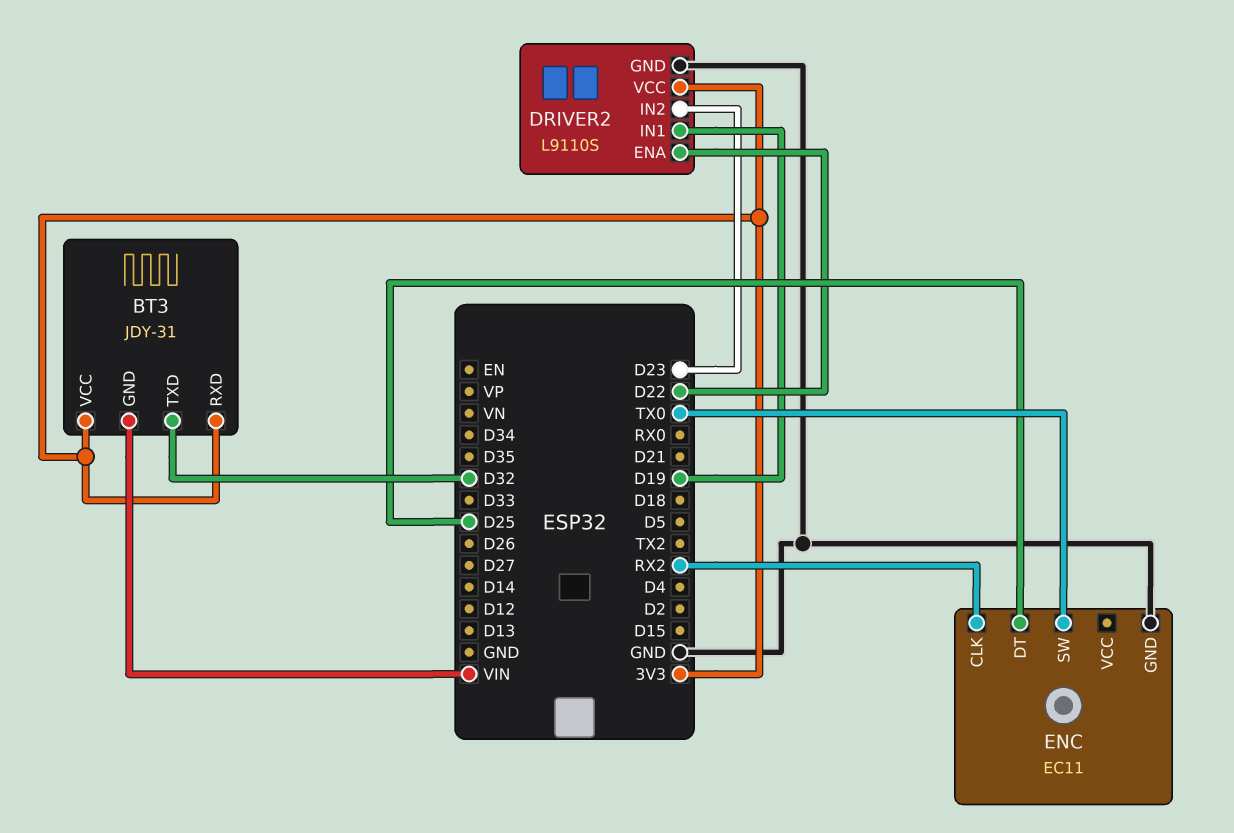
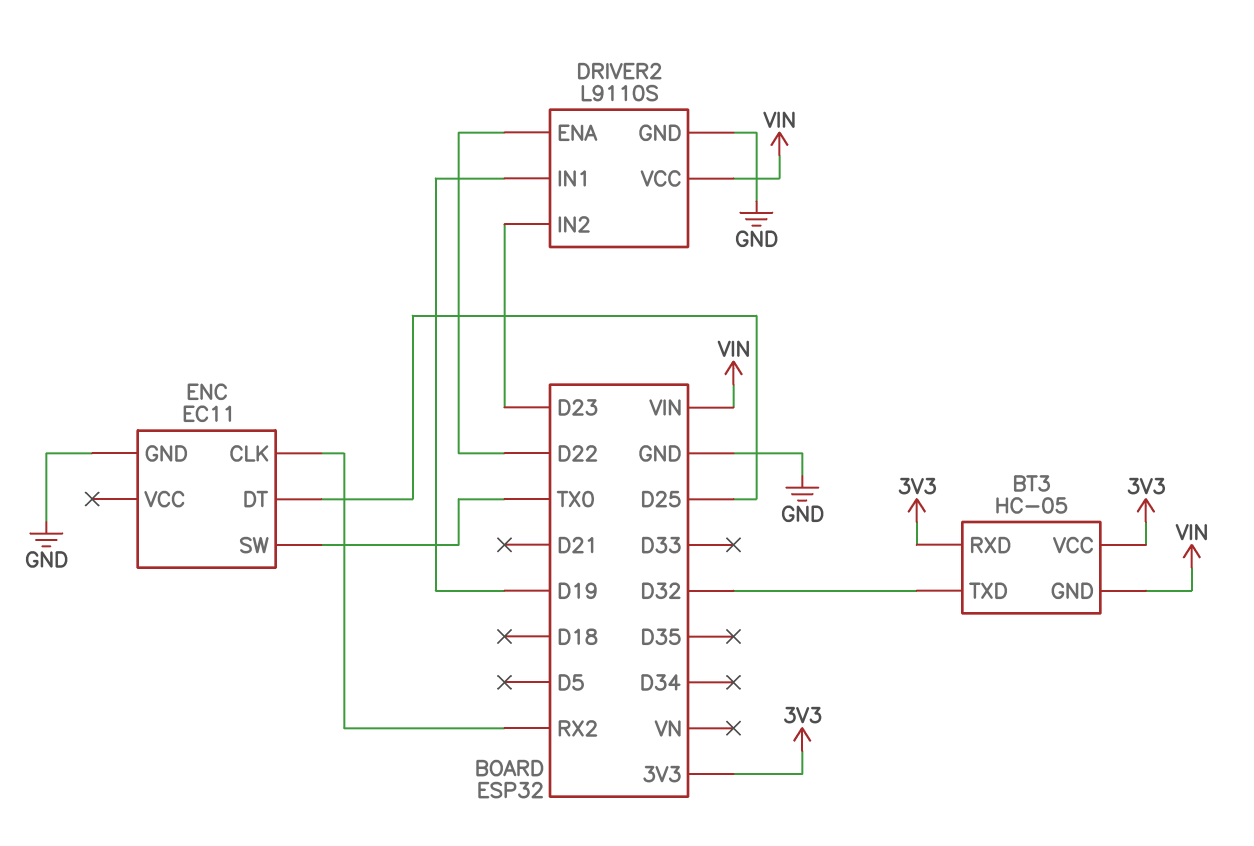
BT3: JDY-31 -> HC-05
DRIVER2 pin VCC: 3V3 -> VIN

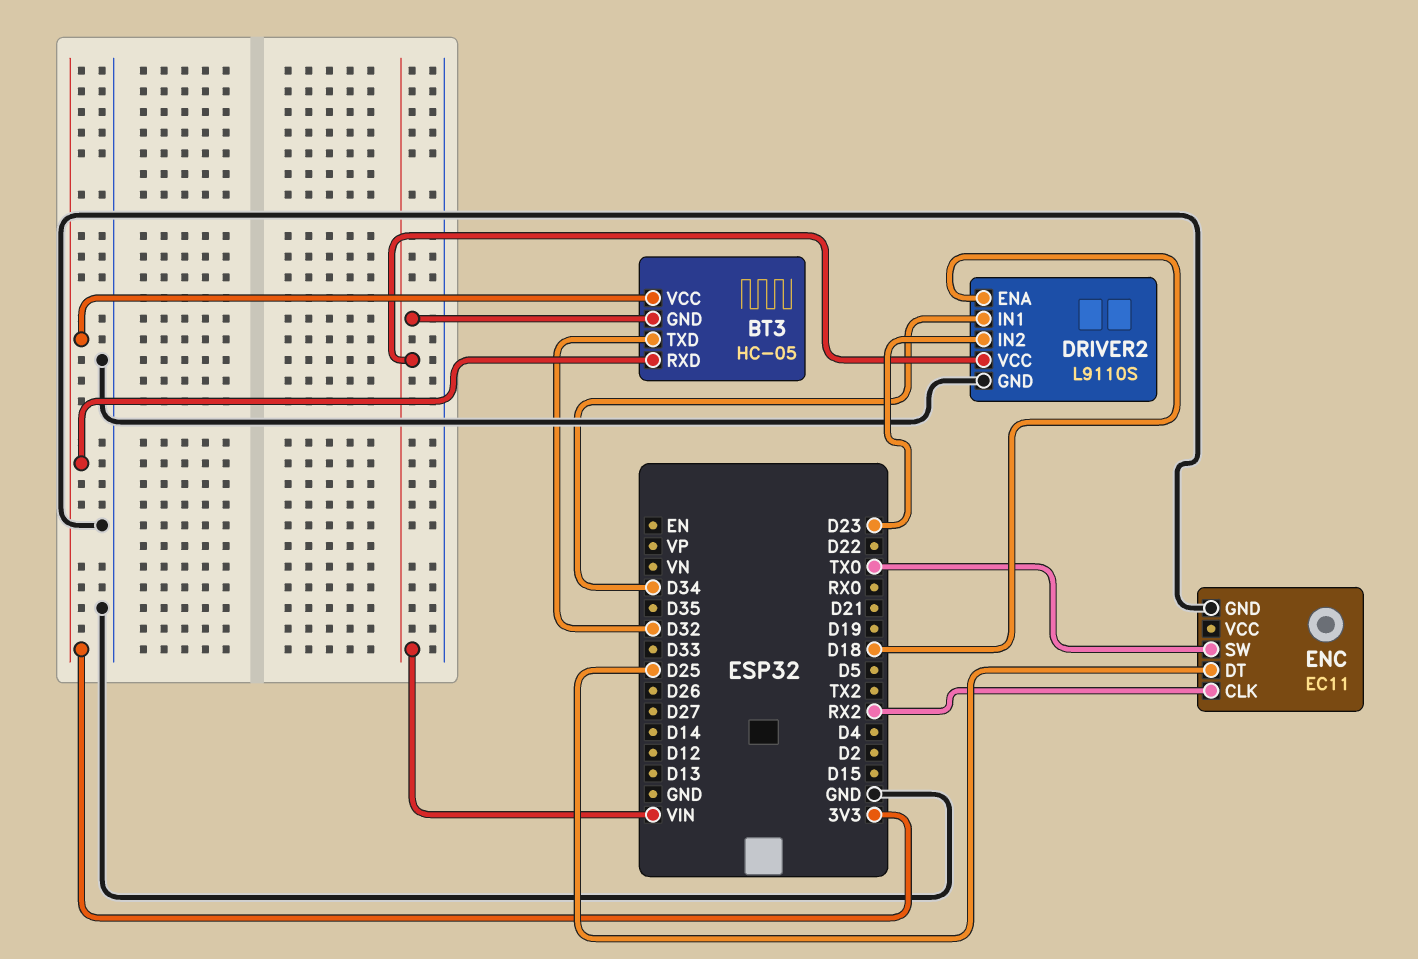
DRIVER2 pin ENA: D22 -> D18
DRIVER2 pin IN1: D19 -> D34

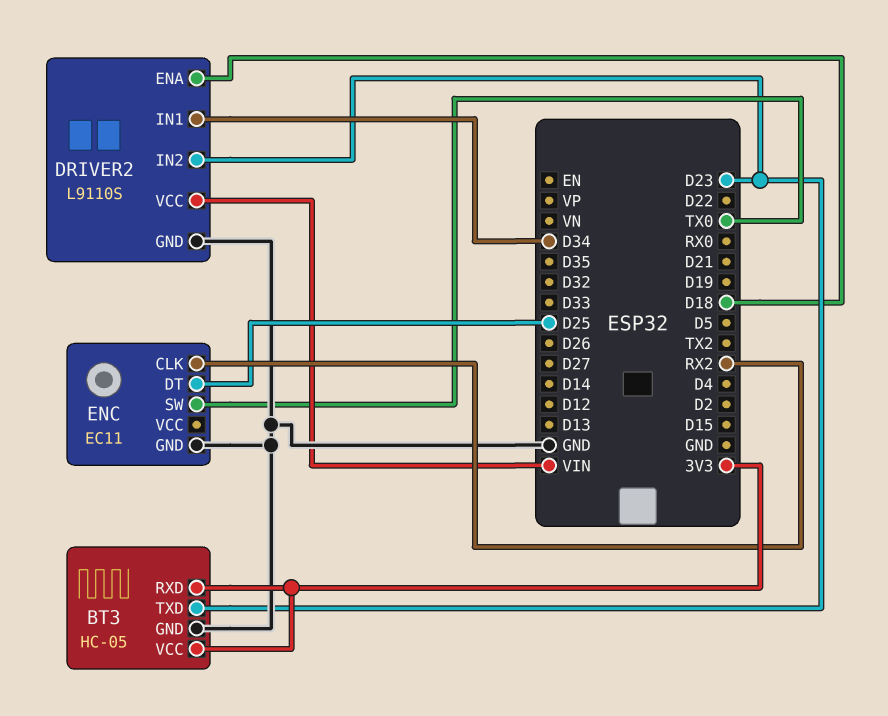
BT3 pin GND: VIN -> GND
BT3 pin TXD: D32 -> D23

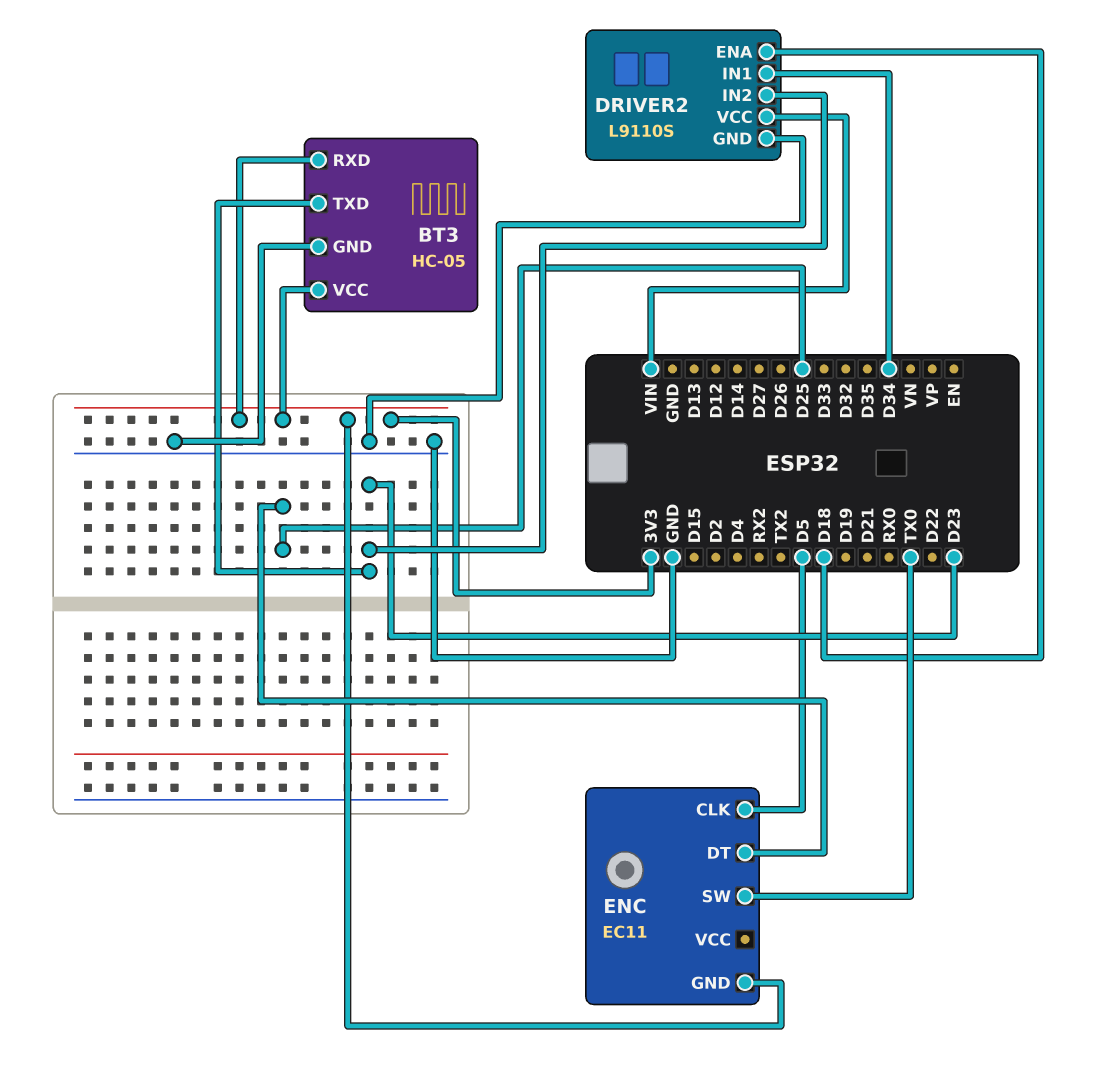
ENC pin CLK: RX2 -> D5
ENC pin GND: GND -> 3V3

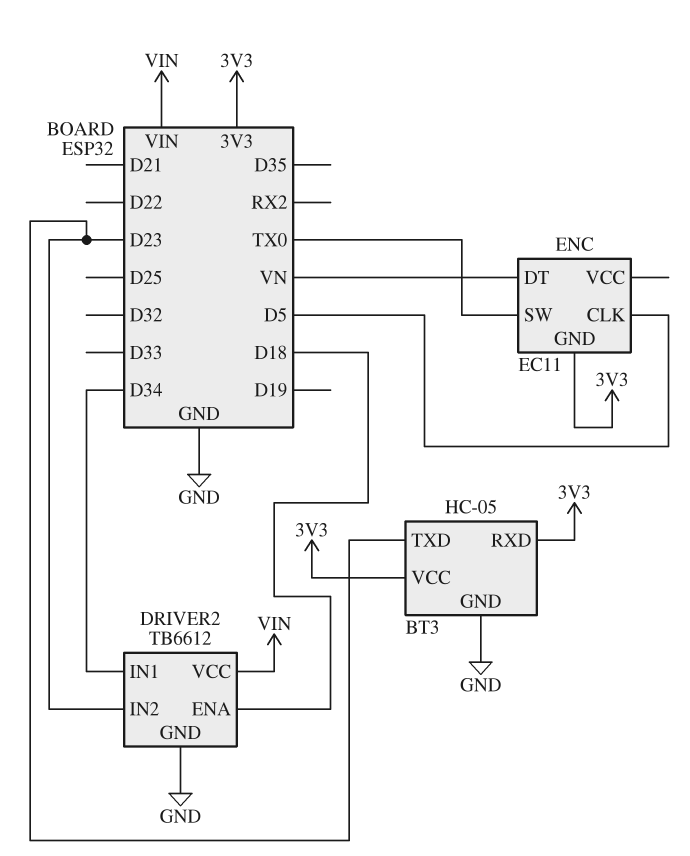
DRIVER2: L9110S -> TB6612
ENC pin DT: D25 -> VN

